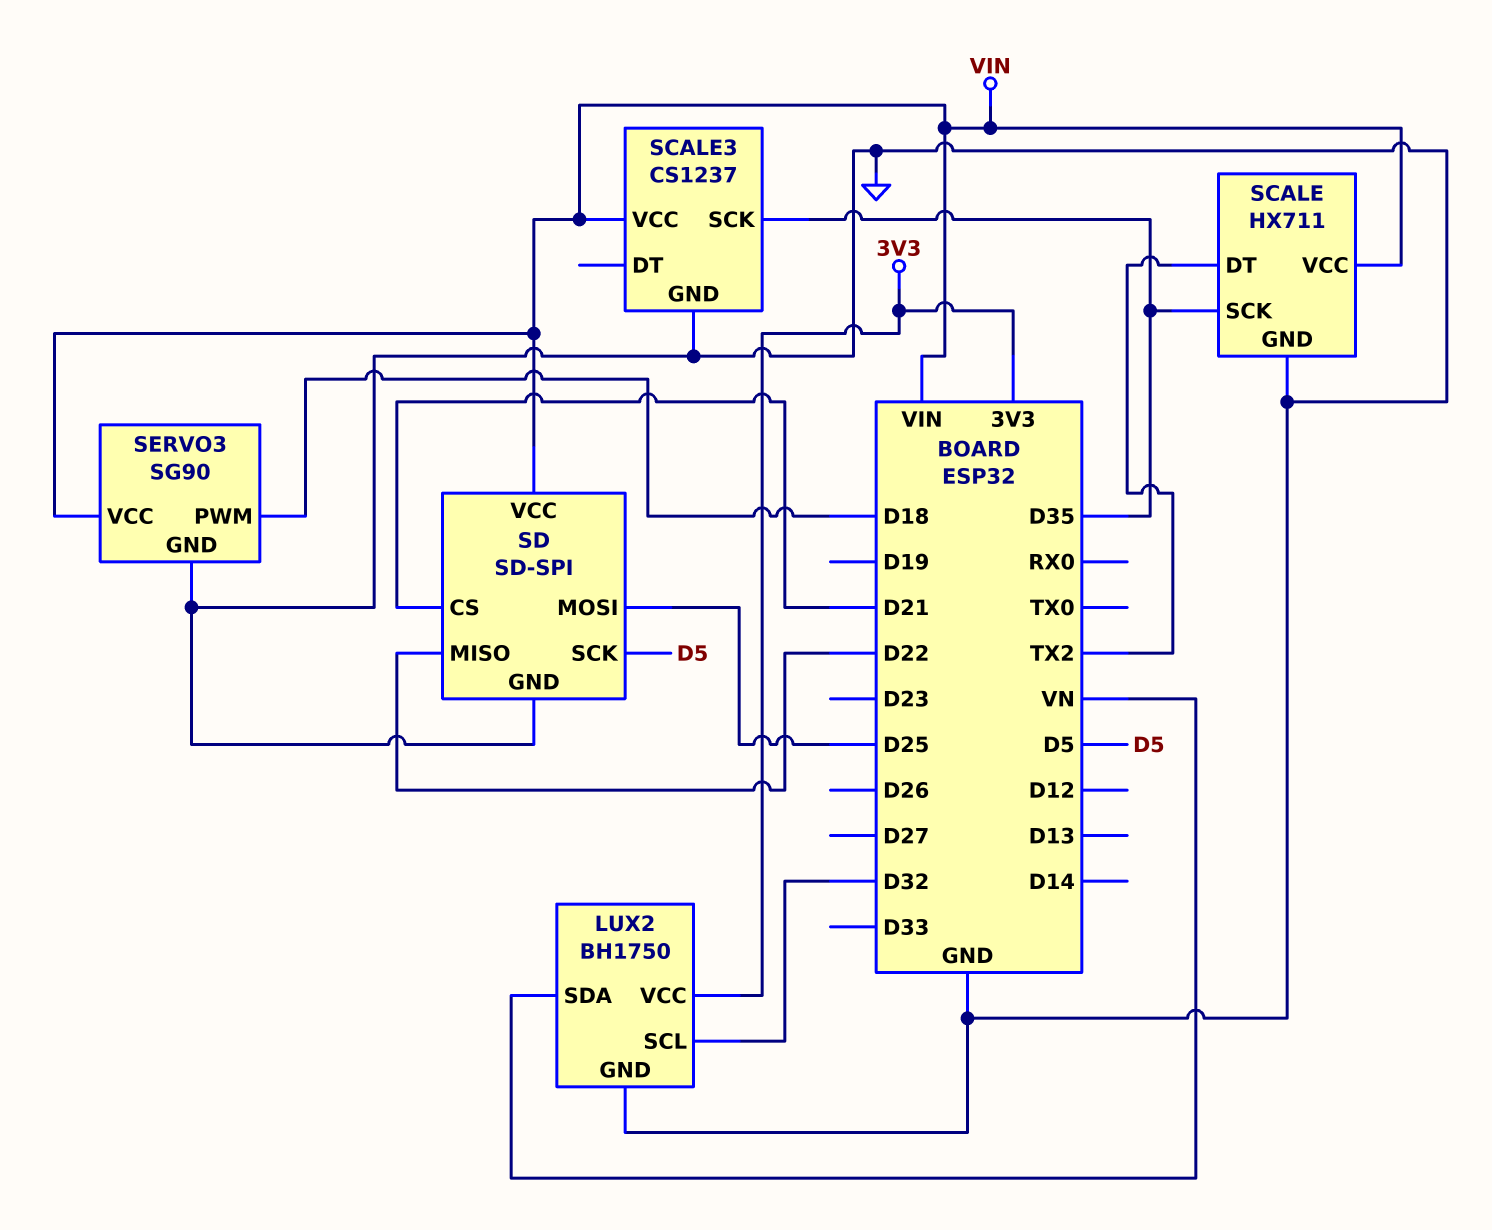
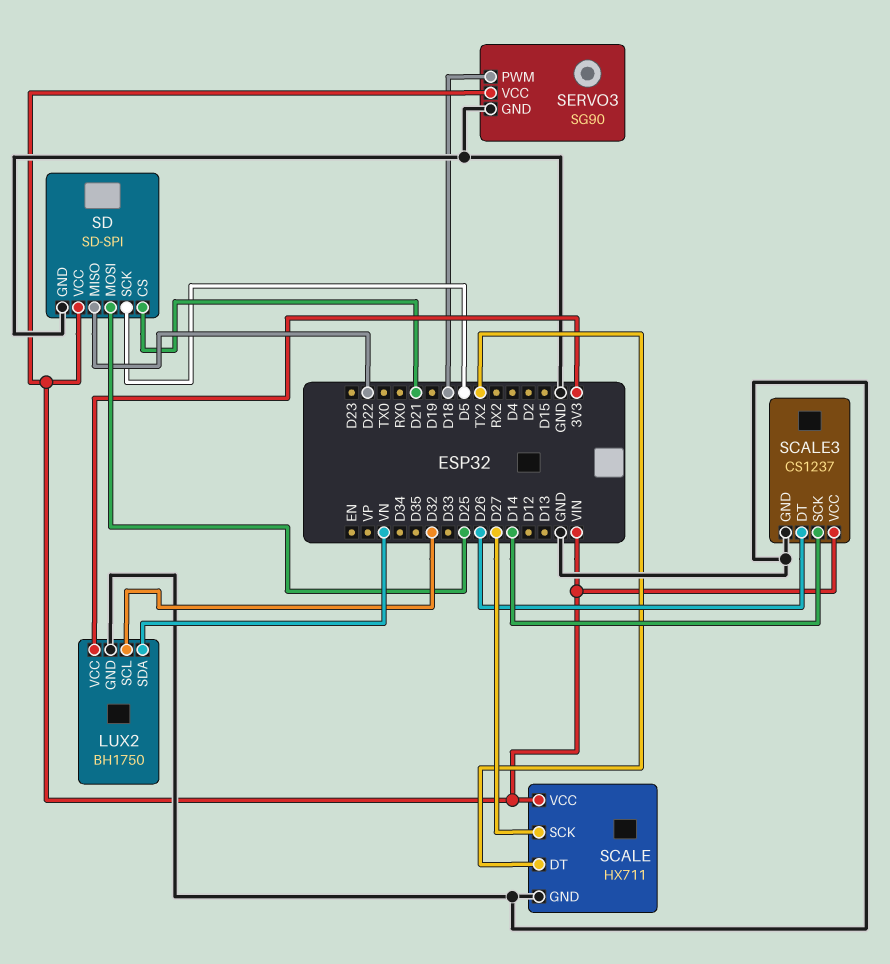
SCALE pin SCK: D35 -> D27
SCALE3 pin DT: none -> D26
SCALE3 pin SCK: D35 -> D14

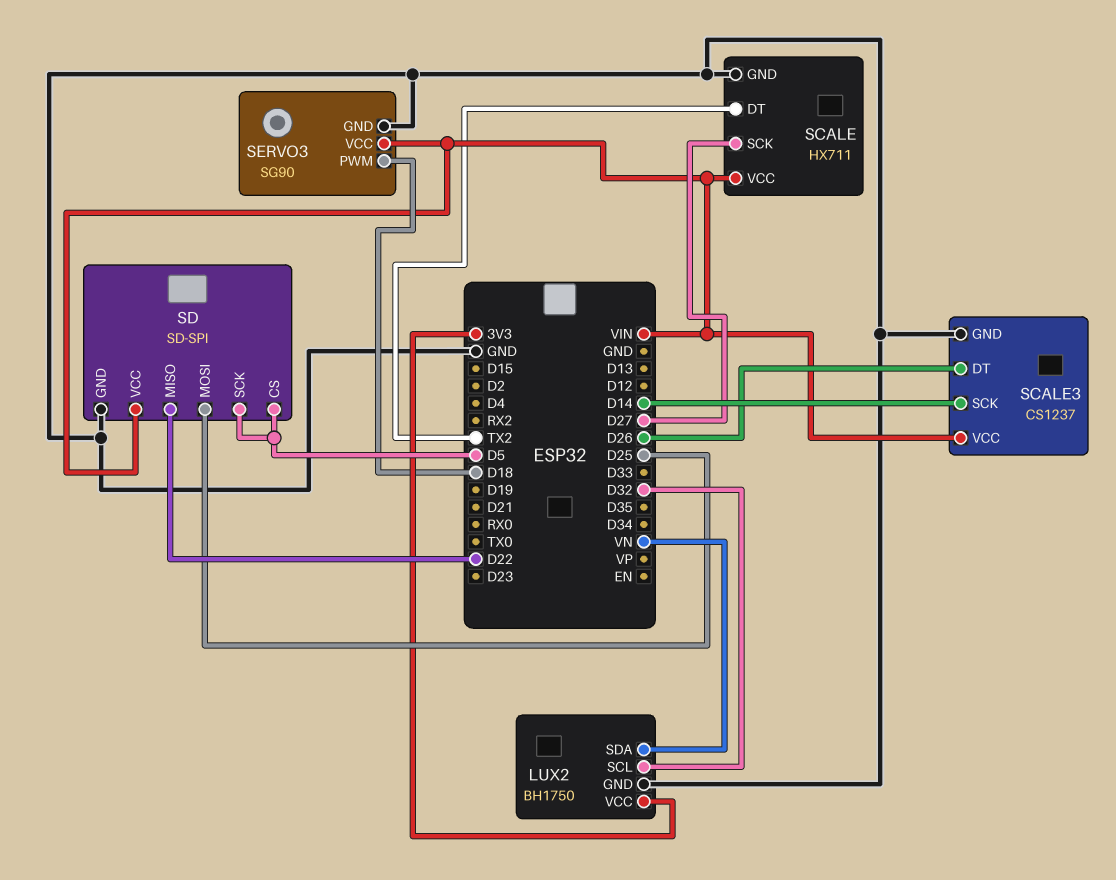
SD pin CS: D21 -> D5

